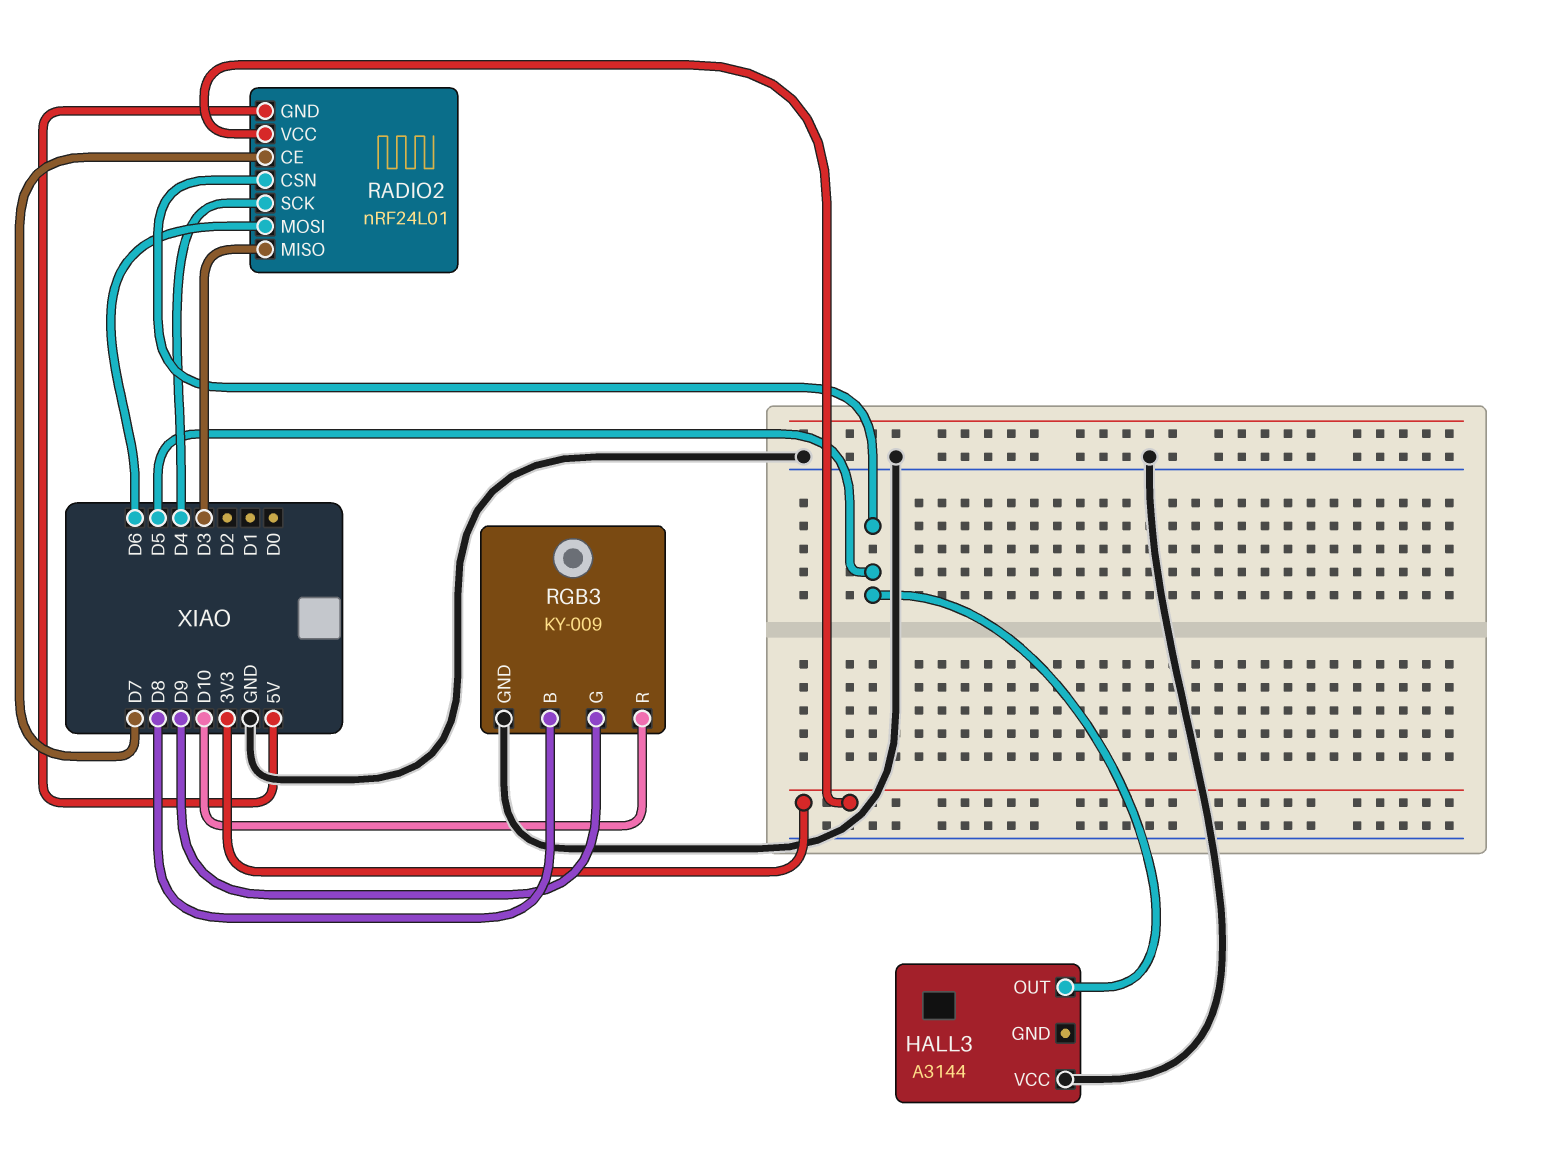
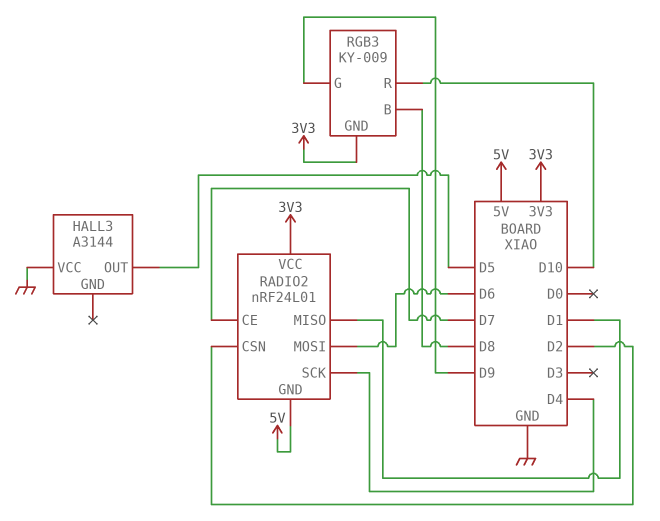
RADIO2 pin CSN: D5 -> D2
RADIO2 pin MISO: D3 -> D1
RGB3 pin GND: GND -> 3V3

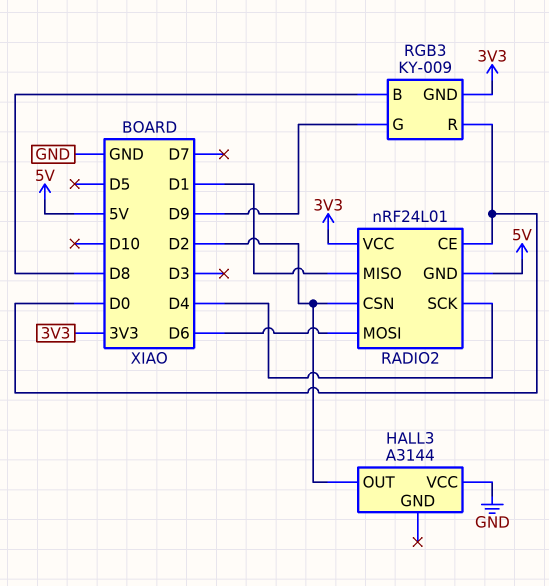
HALL3 pin OUT: D5 -> D2
RADIO2 pin CE: D7 -> D0
RGB3 pin R: D10 -> D0

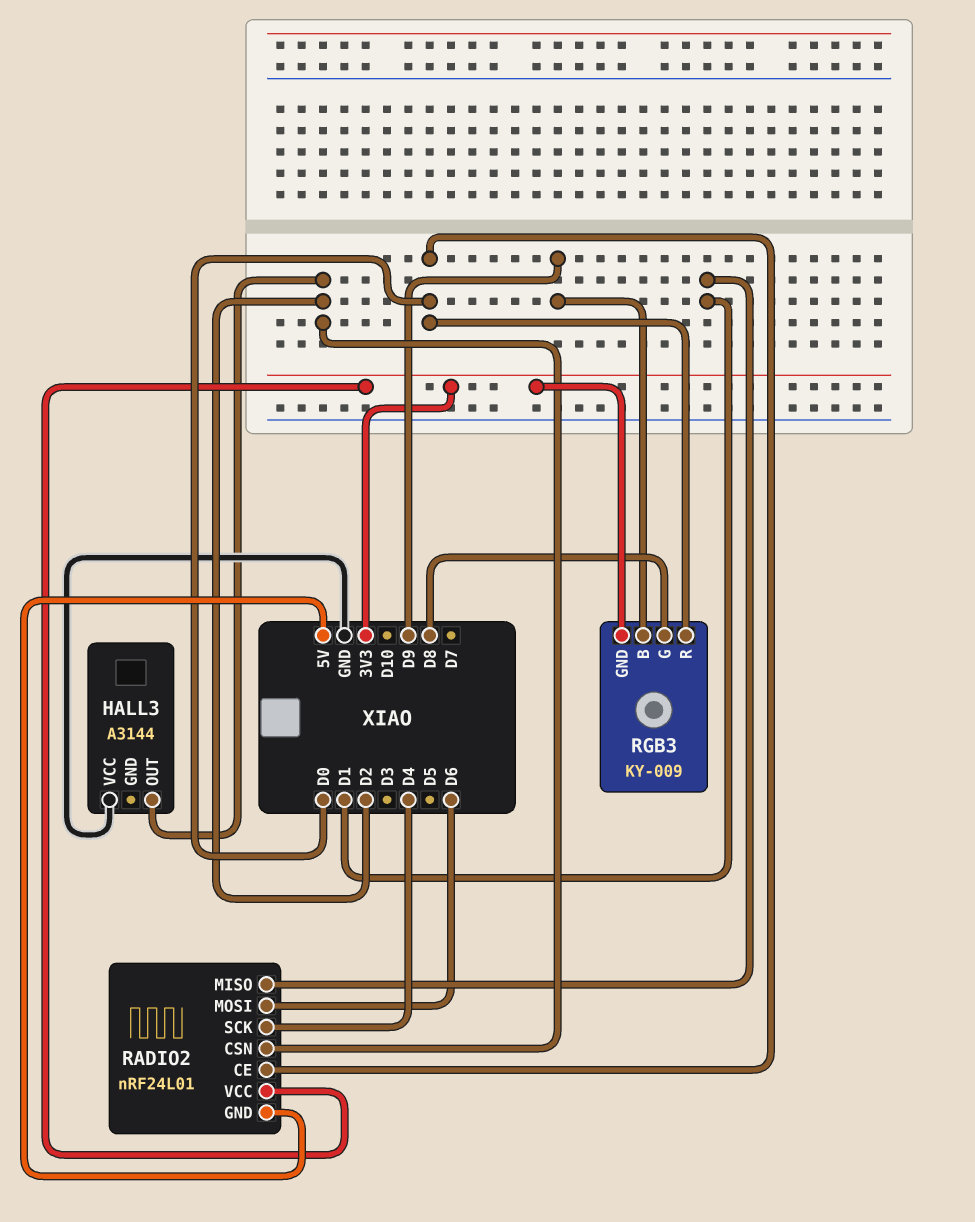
RGB3 pin B: D8 -> D9
RGB3 pin G: D9 -> D8

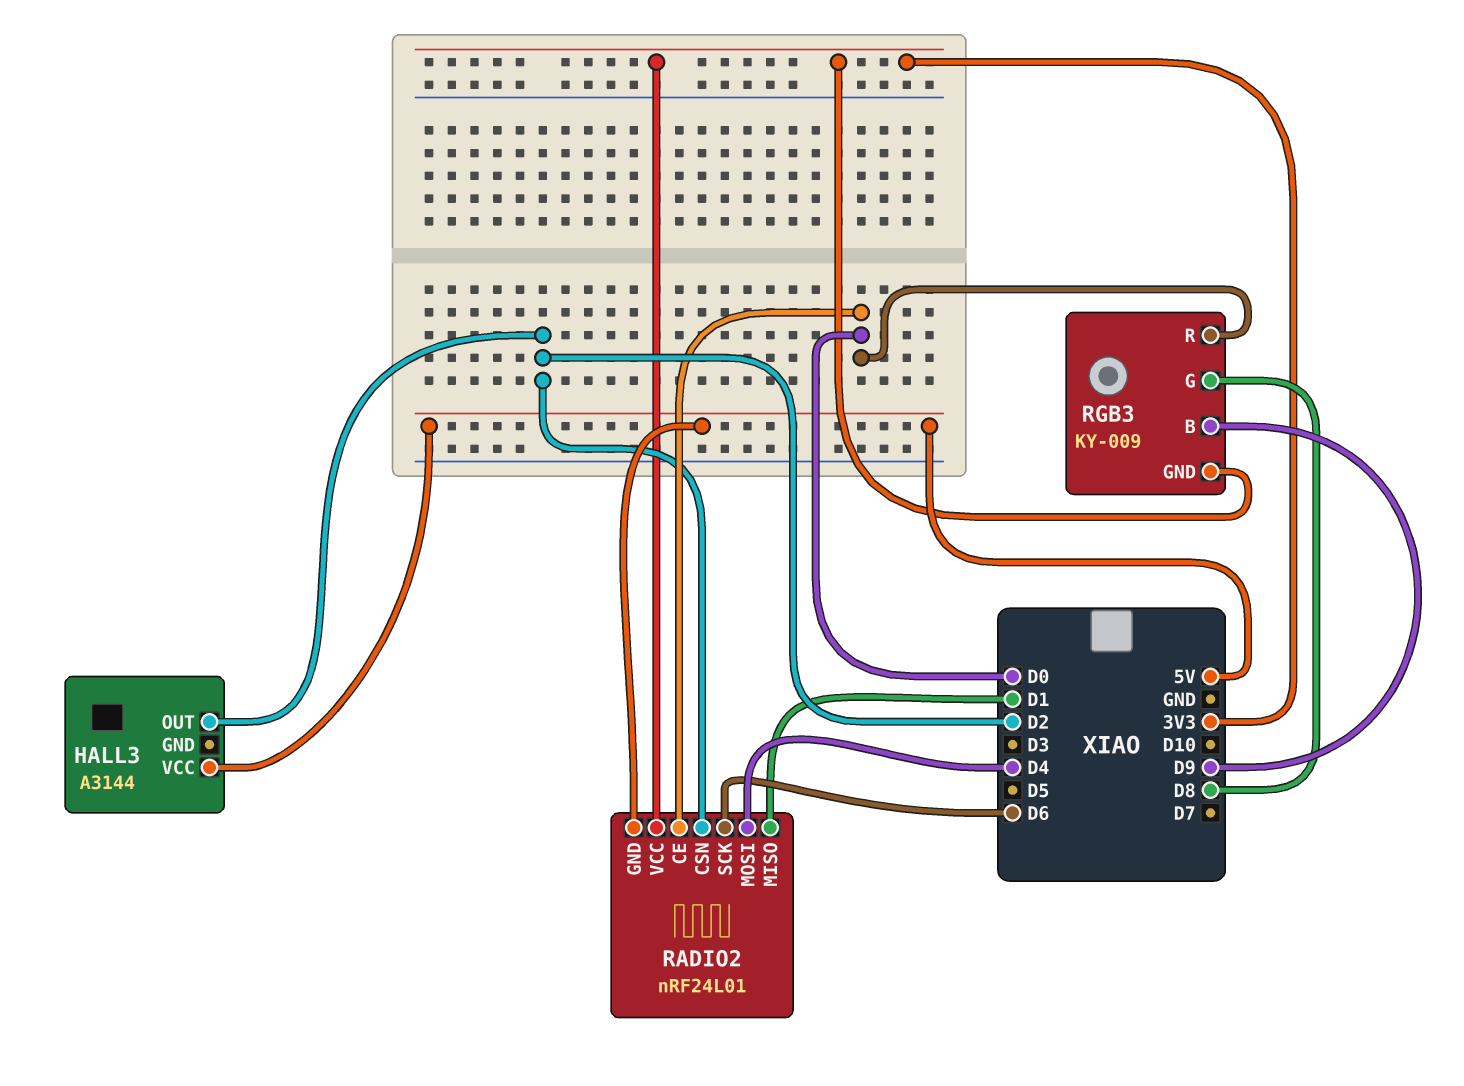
HALL3 pin VCC: GND -> 5V
RADIO2 pin MOSI: D6 -> D4
RADIO2 pin SCK: D4 -> D6

